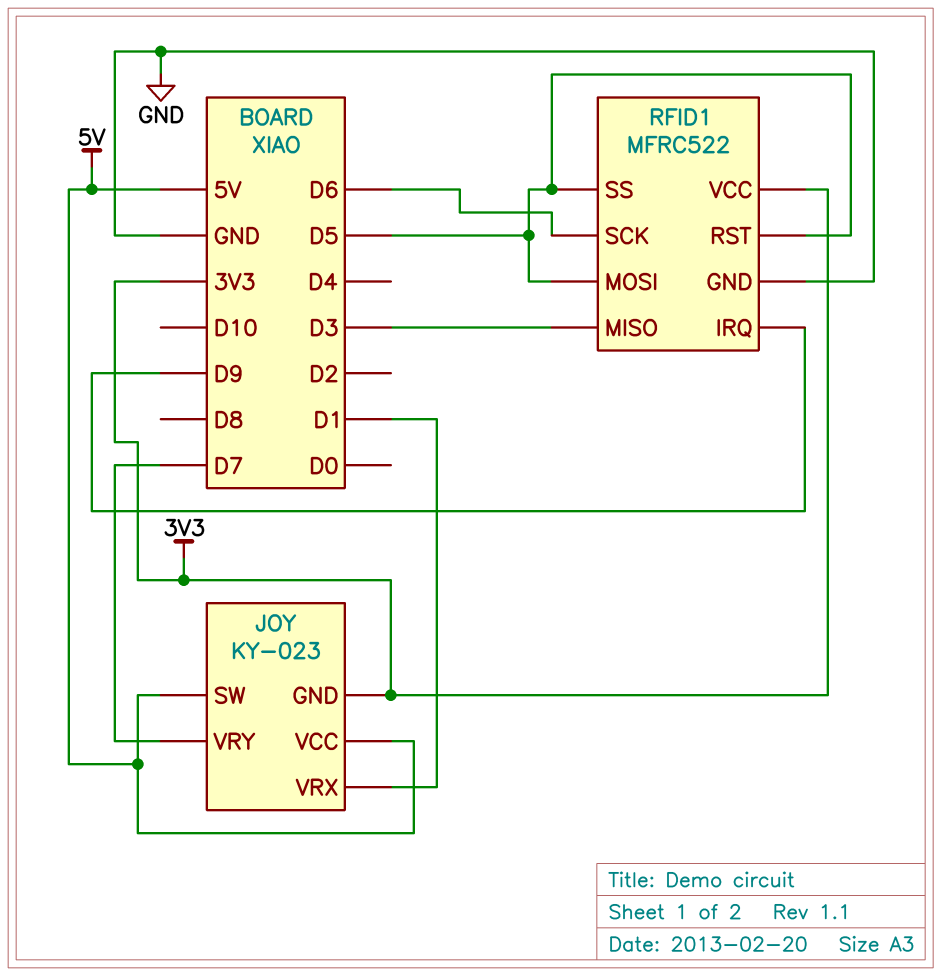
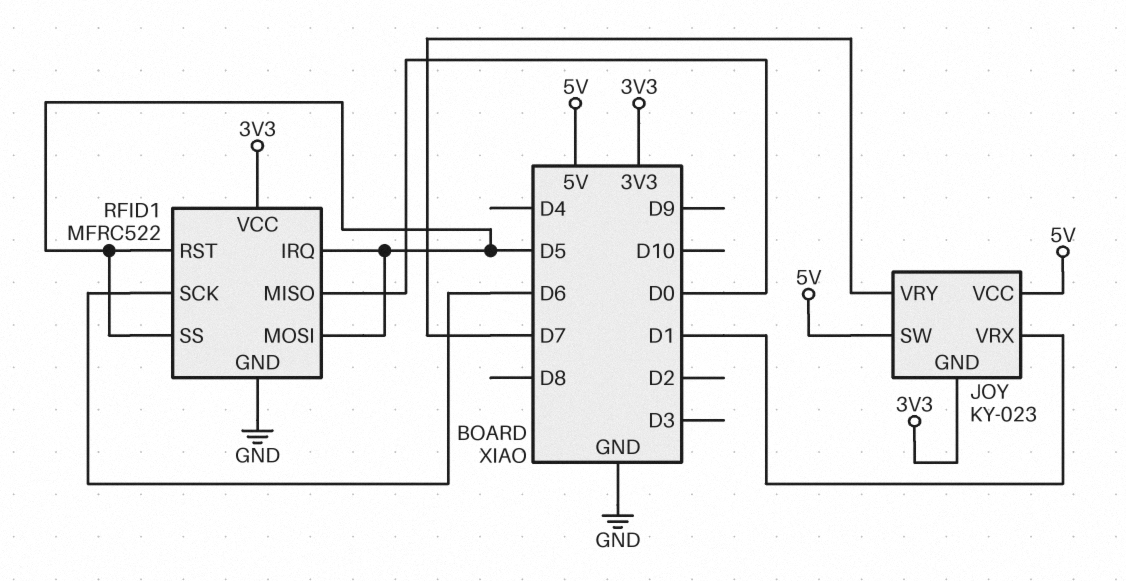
RFID1 pin IRQ: D9 -> D5
RFID1 pin MISO: D3 -> D0

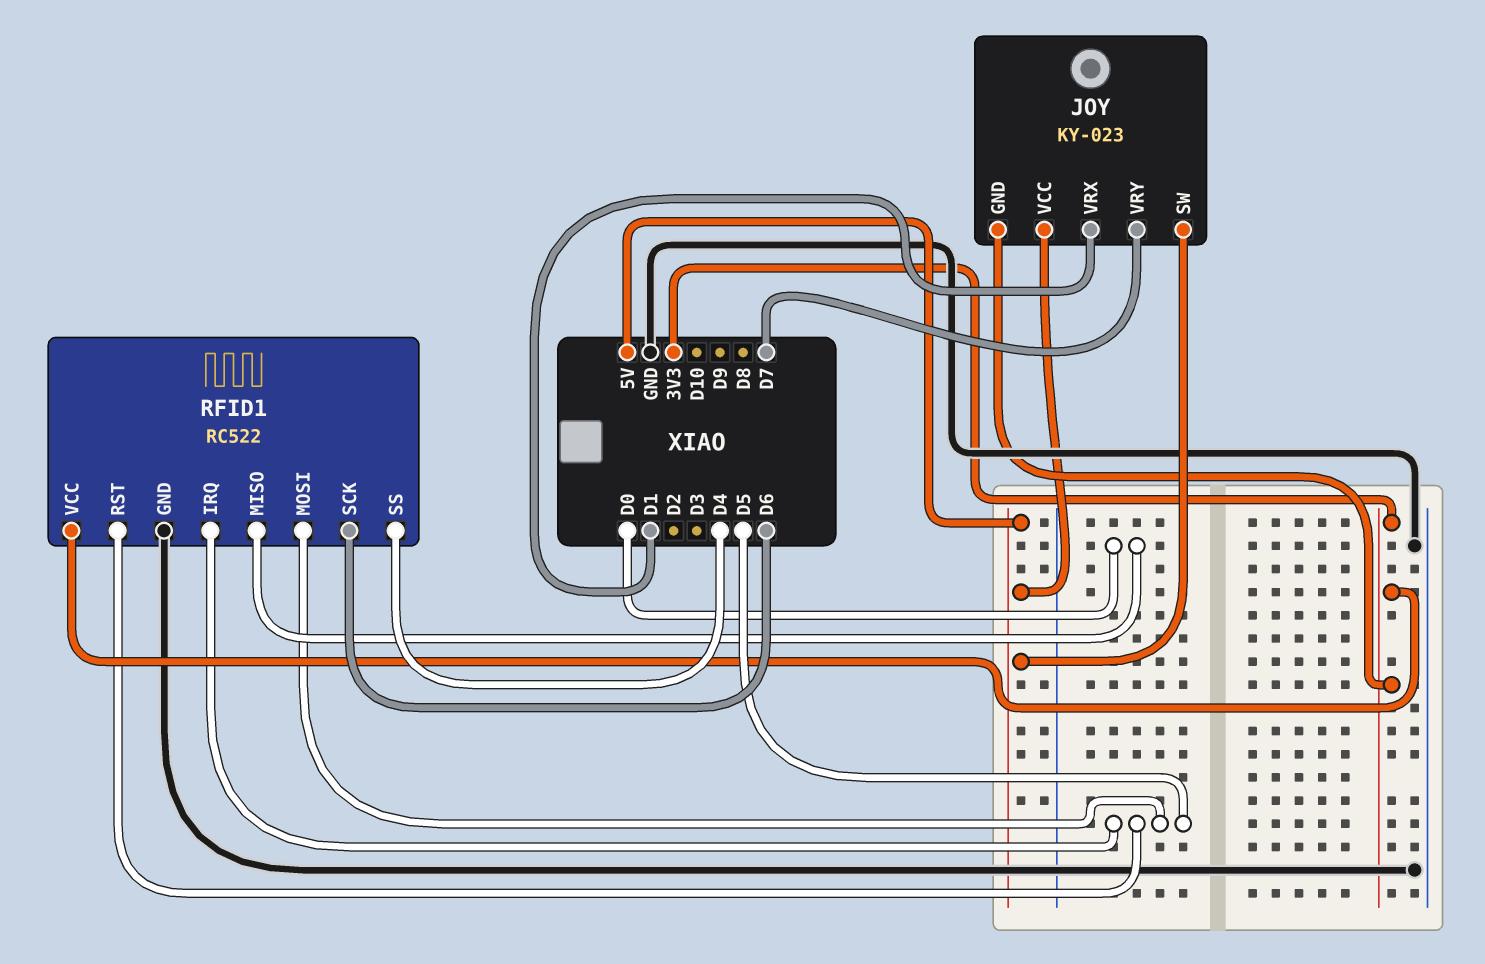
RFID1: MFRC522 -> RC522
RFID1 pin SS: D5 -> D4

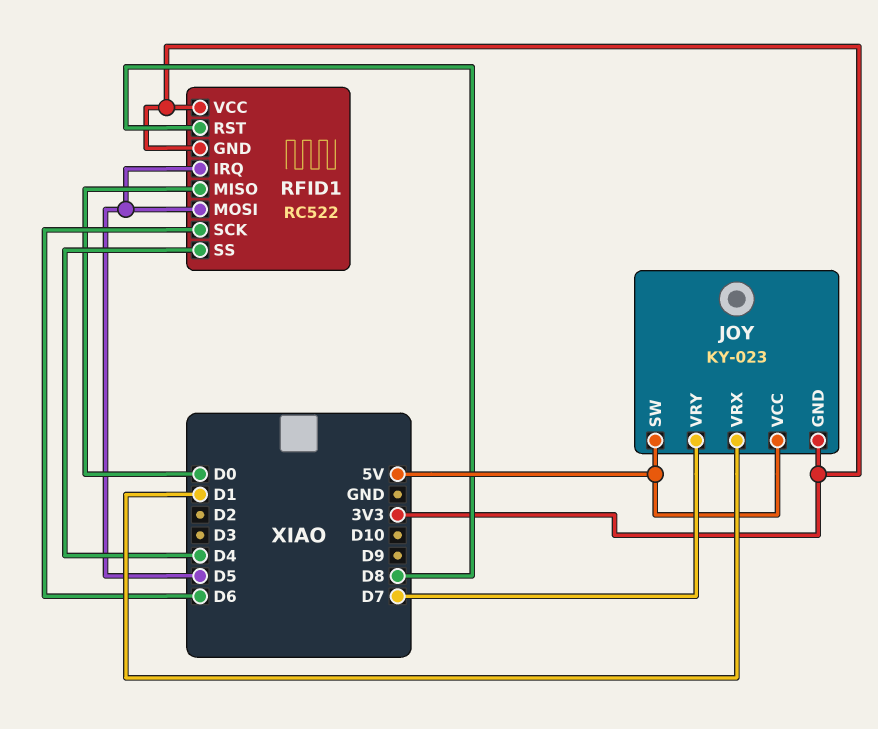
RFID1 pin GND: GND -> 3V3
RFID1 pin RST: D5 -> D8

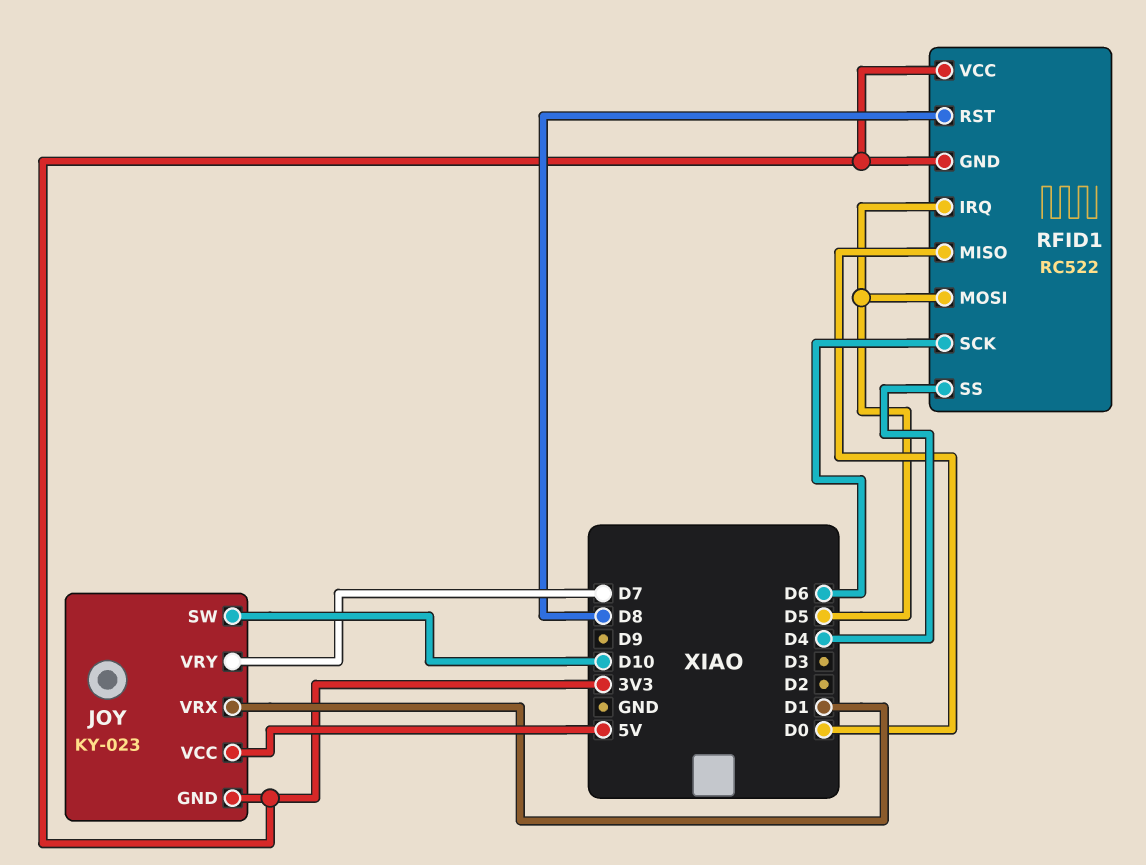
JOY pin SW: 5V -> D10

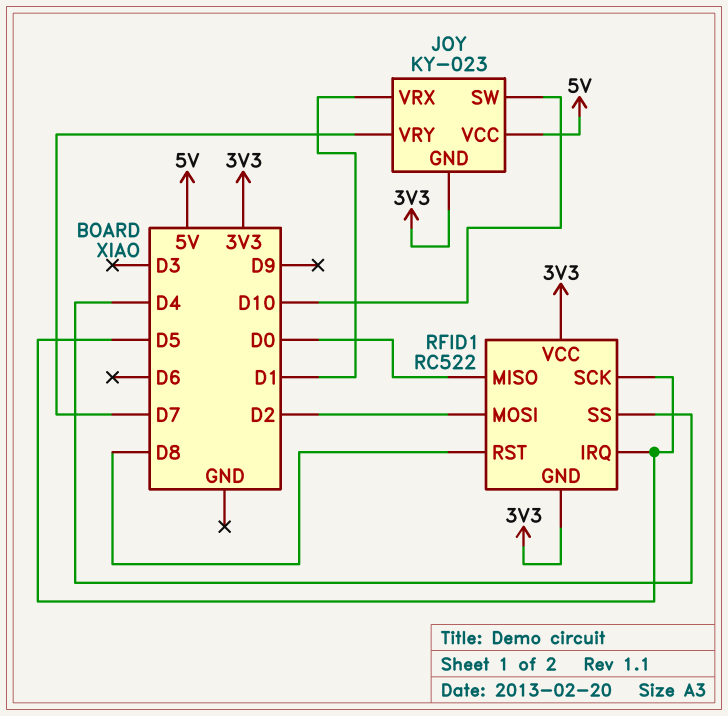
RFID1 pin MOSI: D5 -> D2
RFID1 pin SCK: D6 -> D5

